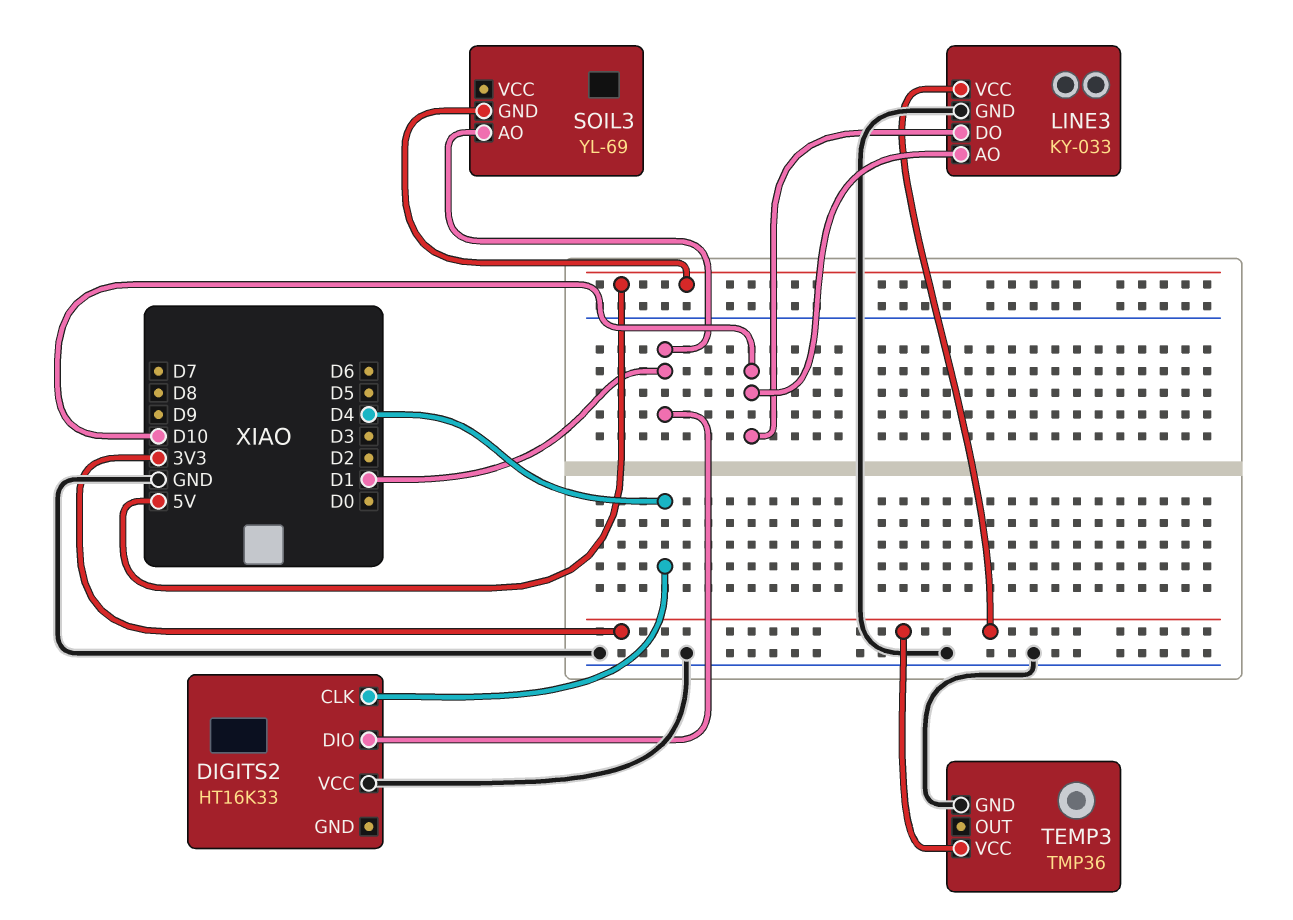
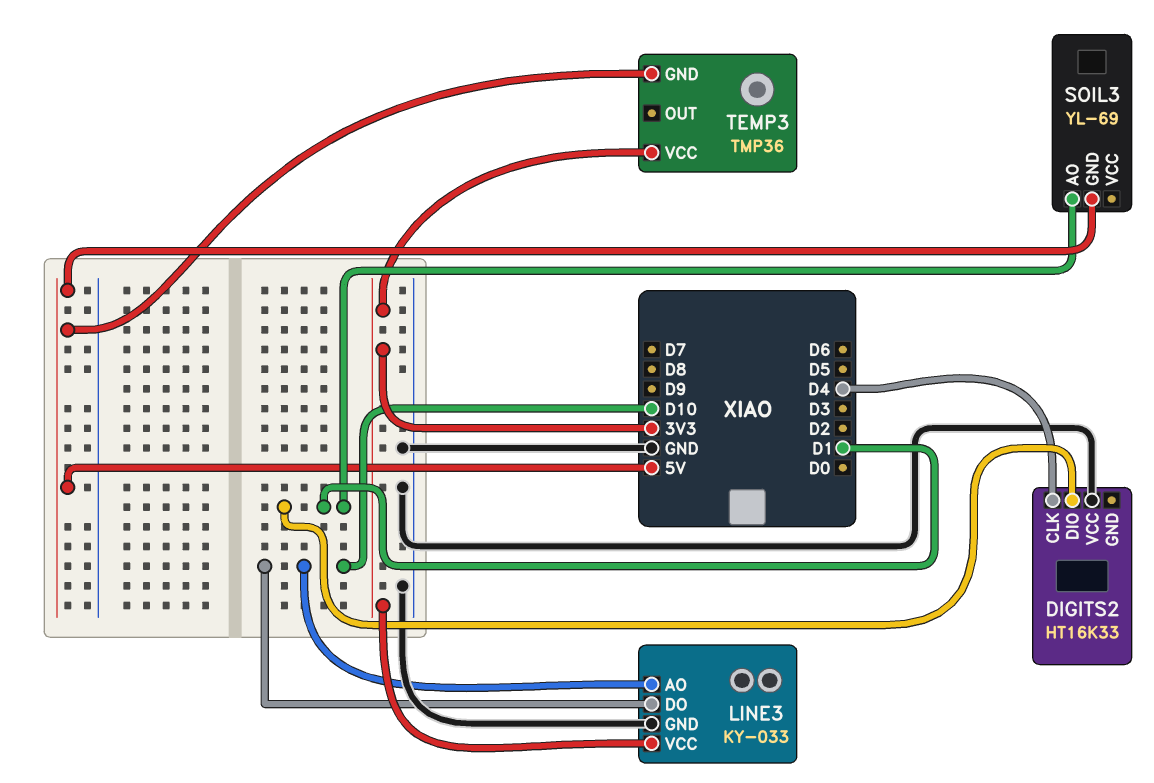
TEMP3 pin GND: GND -> 5V

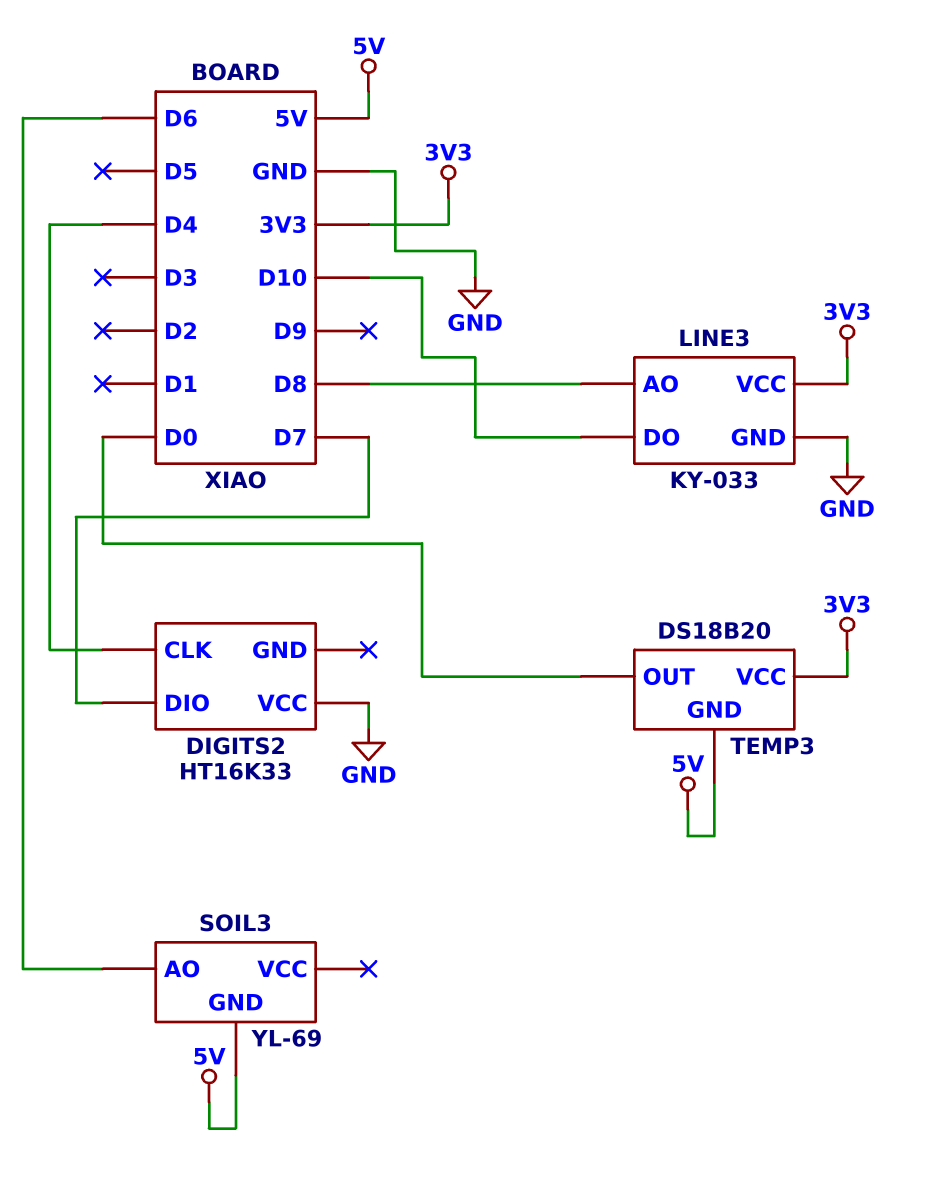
DIGITS2 pin DIO: D1 -> D7
LINE3 pin AO: D10 -> D8
SOIL3 pin AO: D1 -> D6
TEMP3: TMP36 -> DS18B20
TEMP3 pin OUT: none -> D0

